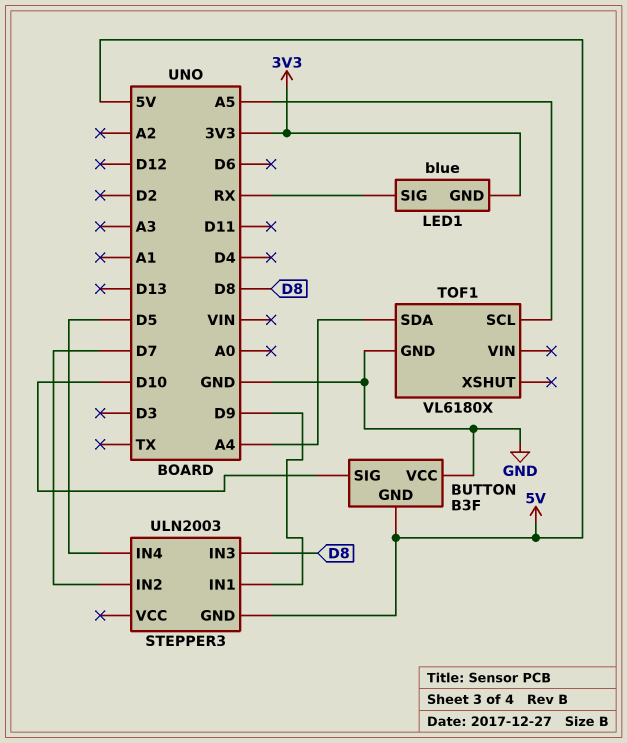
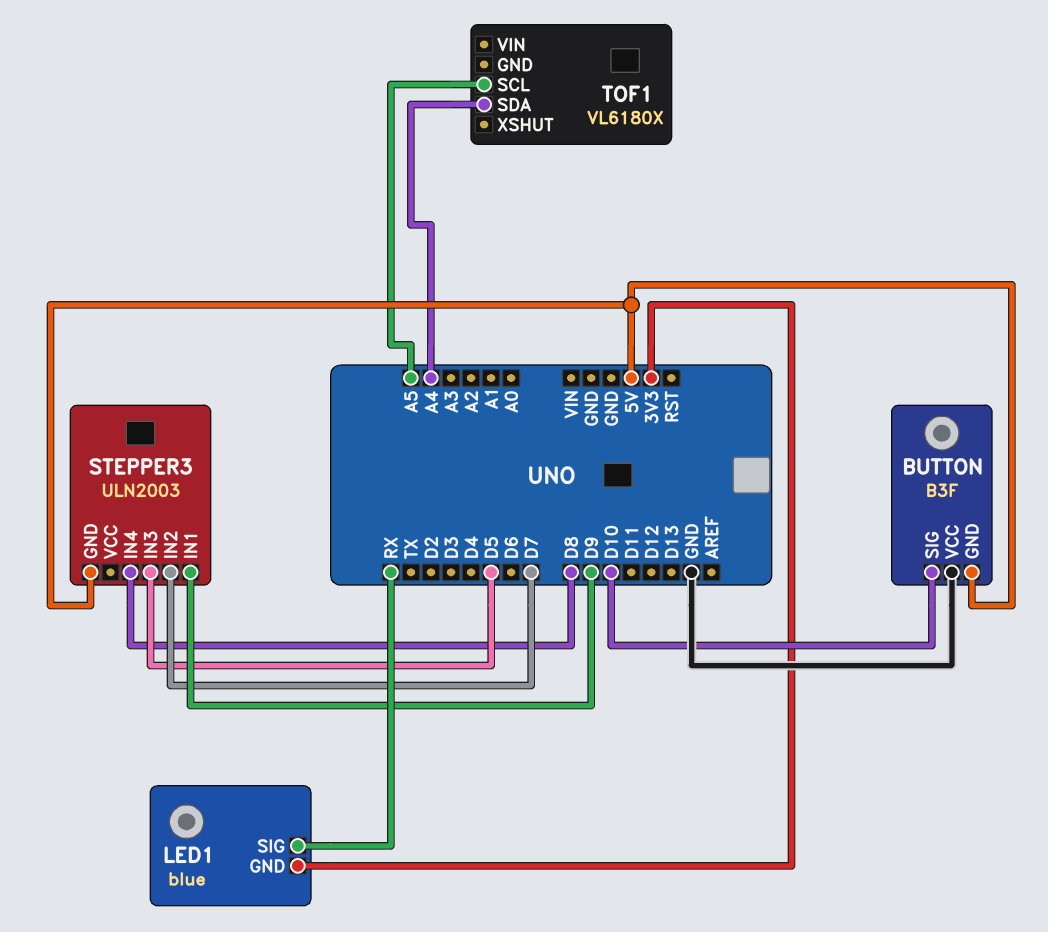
STEPPER3 pin IN3: D8 -> D5
STEPPER3 pin IN4: D5 -> D8
TOF1 pin GND: GND -> none

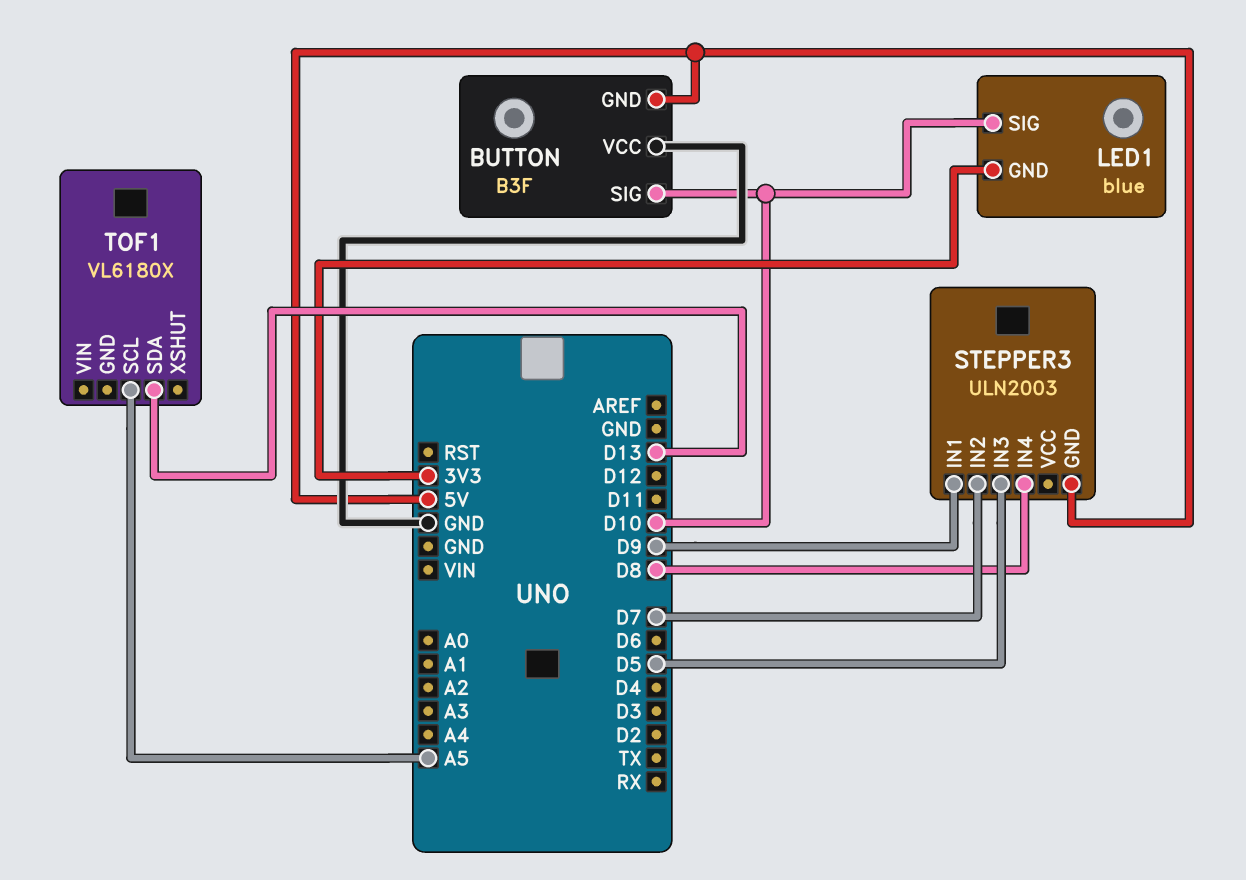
LED1 pin SIG: RX -> D10
TOF1 pin SDA: A4 -> D13

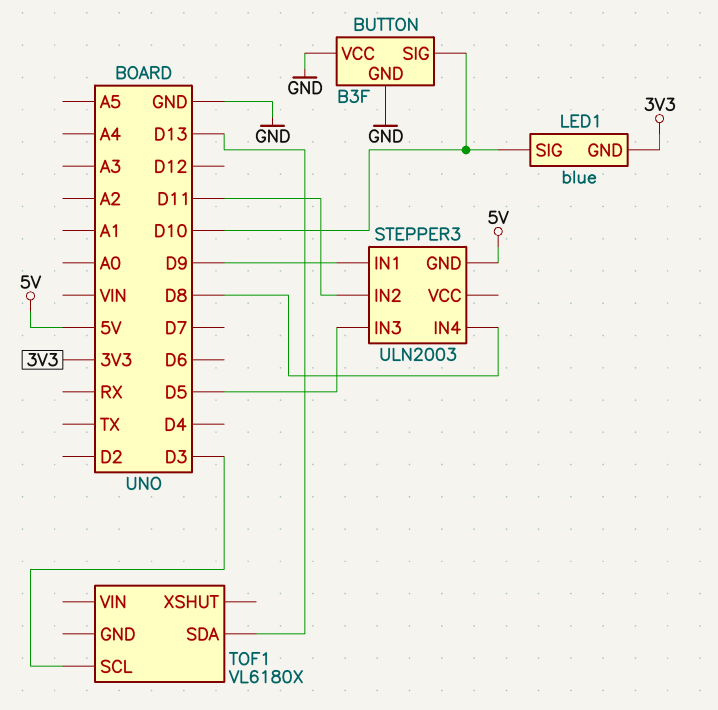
BUTTON pin GND: 5V -> GND
STEPPER3 pin IN2: D7 -> D11
TOF1 pin SCL: A5 -> D3

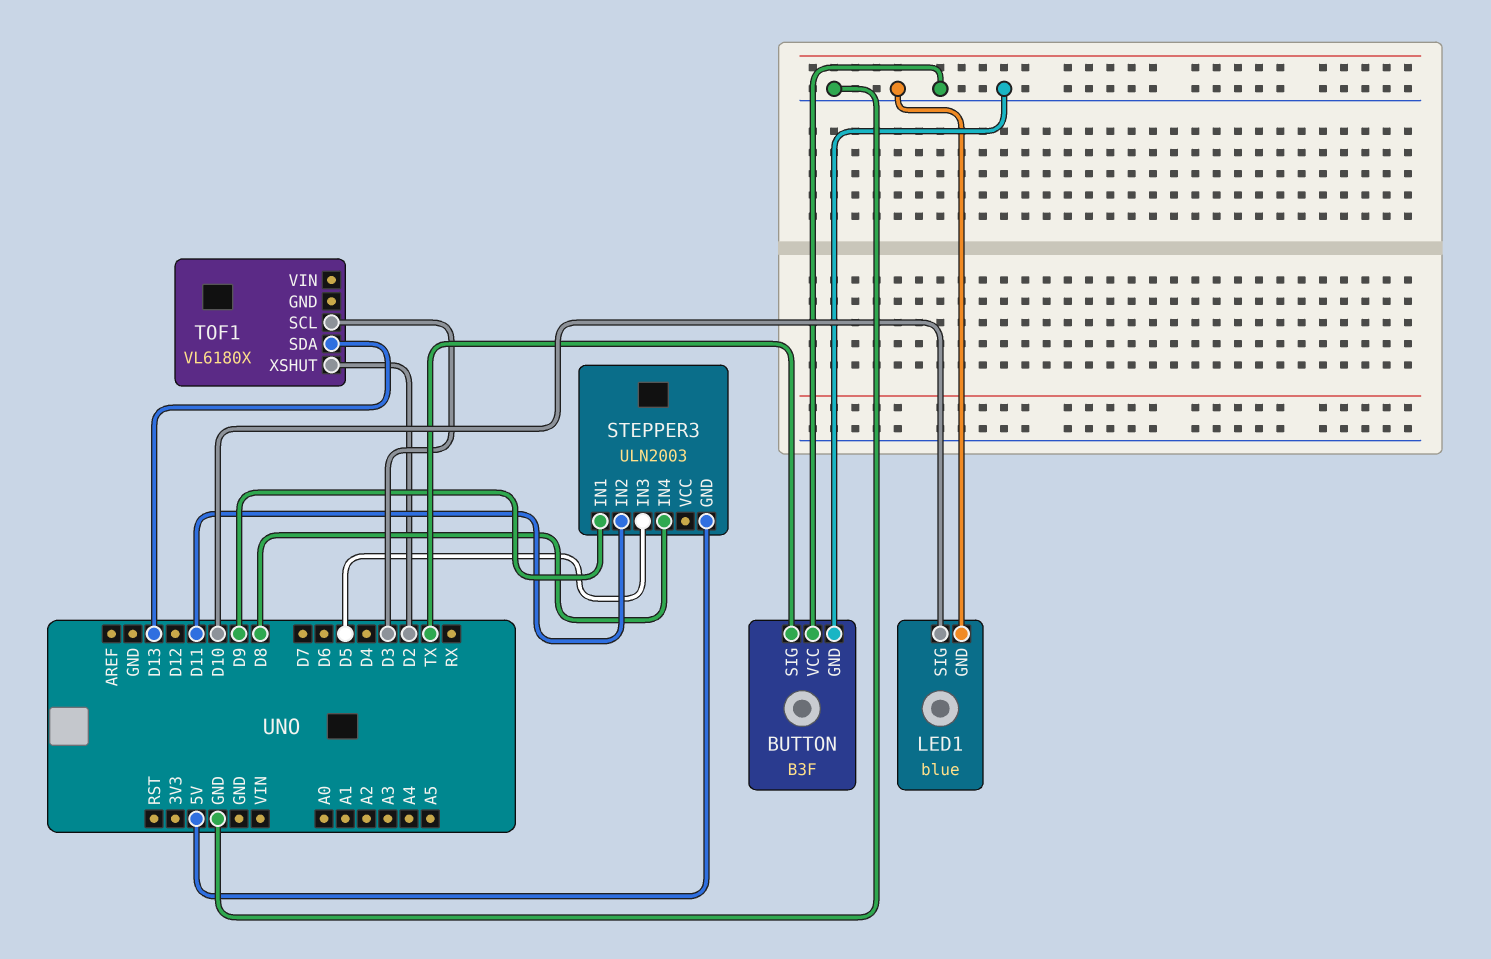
BUTTON pin SIG: D10 -> TX
LED1 pin GND: 3V3 -> GND
TOF1 pin XSHUT: none -> D2

